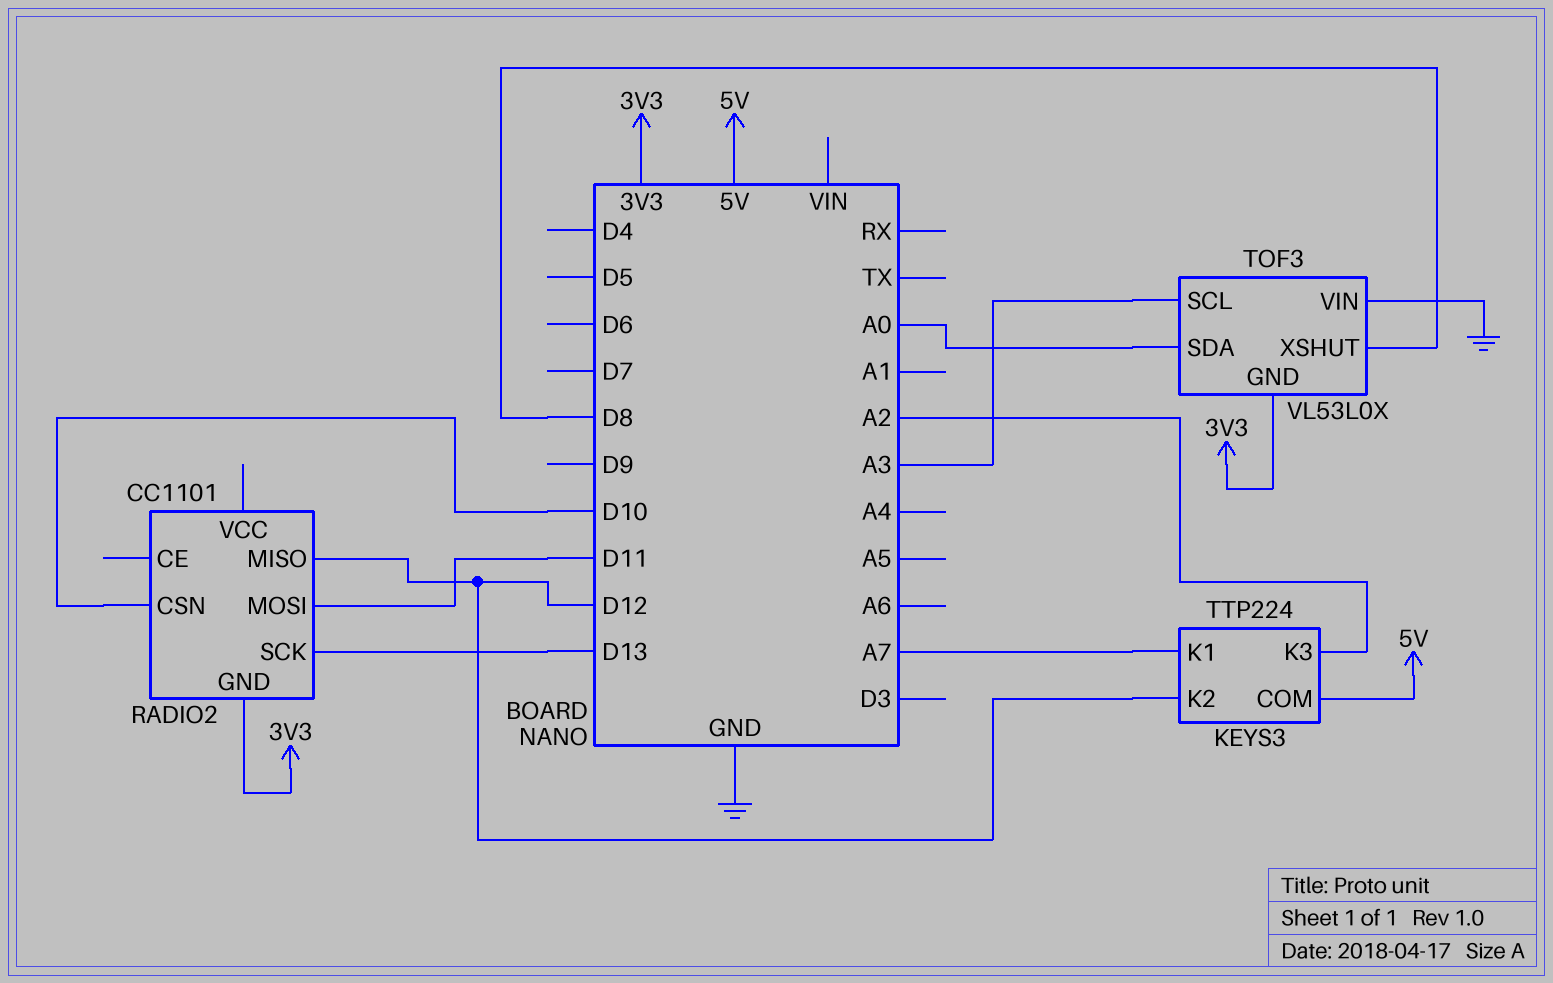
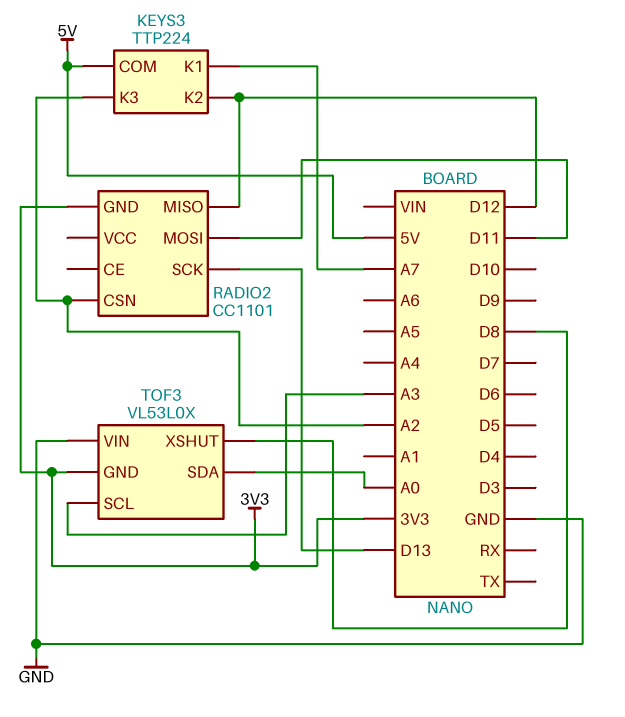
RADIO2 pin CSN: D10 -> A2

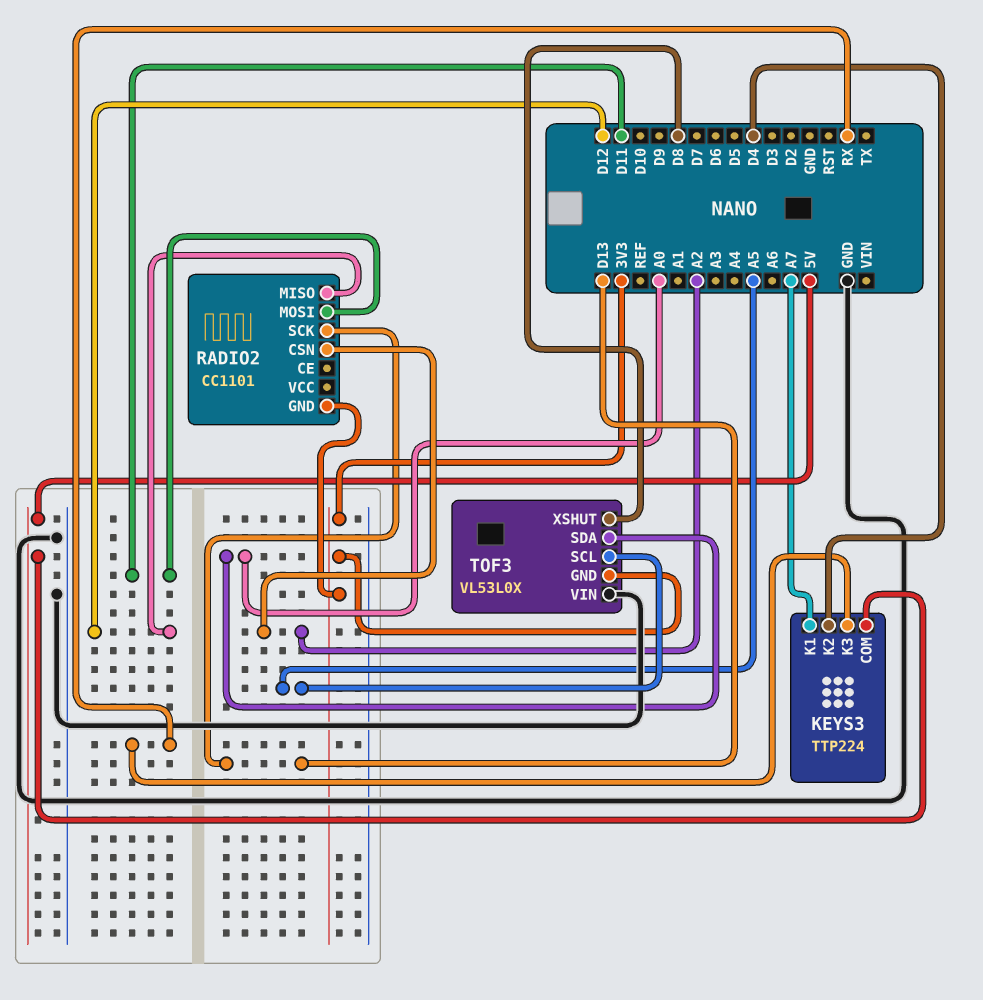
KEYS3 pin K2: D12 -> D4
KEYS3 pin K3: A2 -> RX
TOF3 pin SCL: A3 -> A5

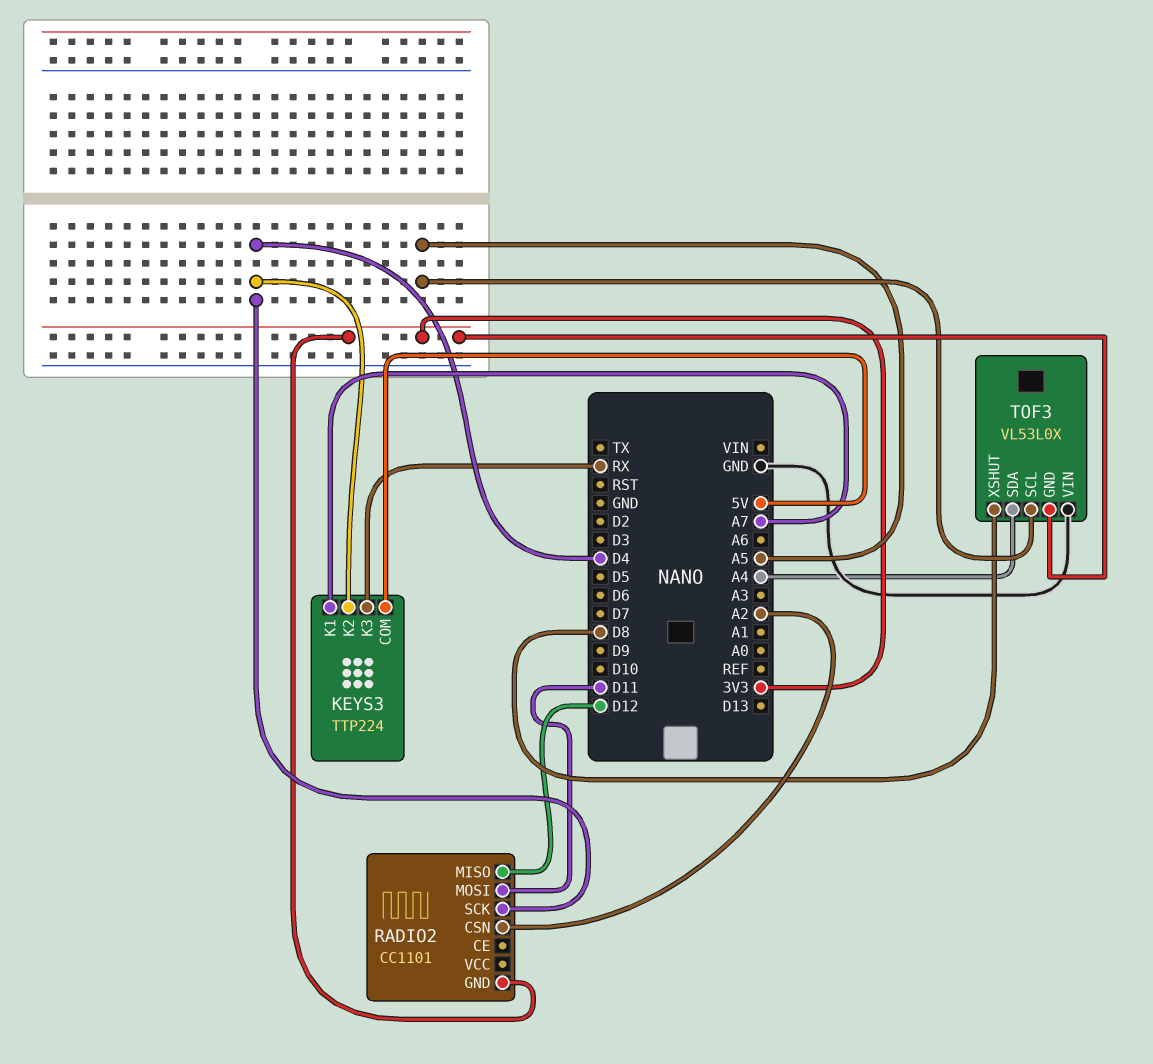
RADIO2 pin SCK: D13 -> D4
TOF3 pin SDA: A0 -> A4

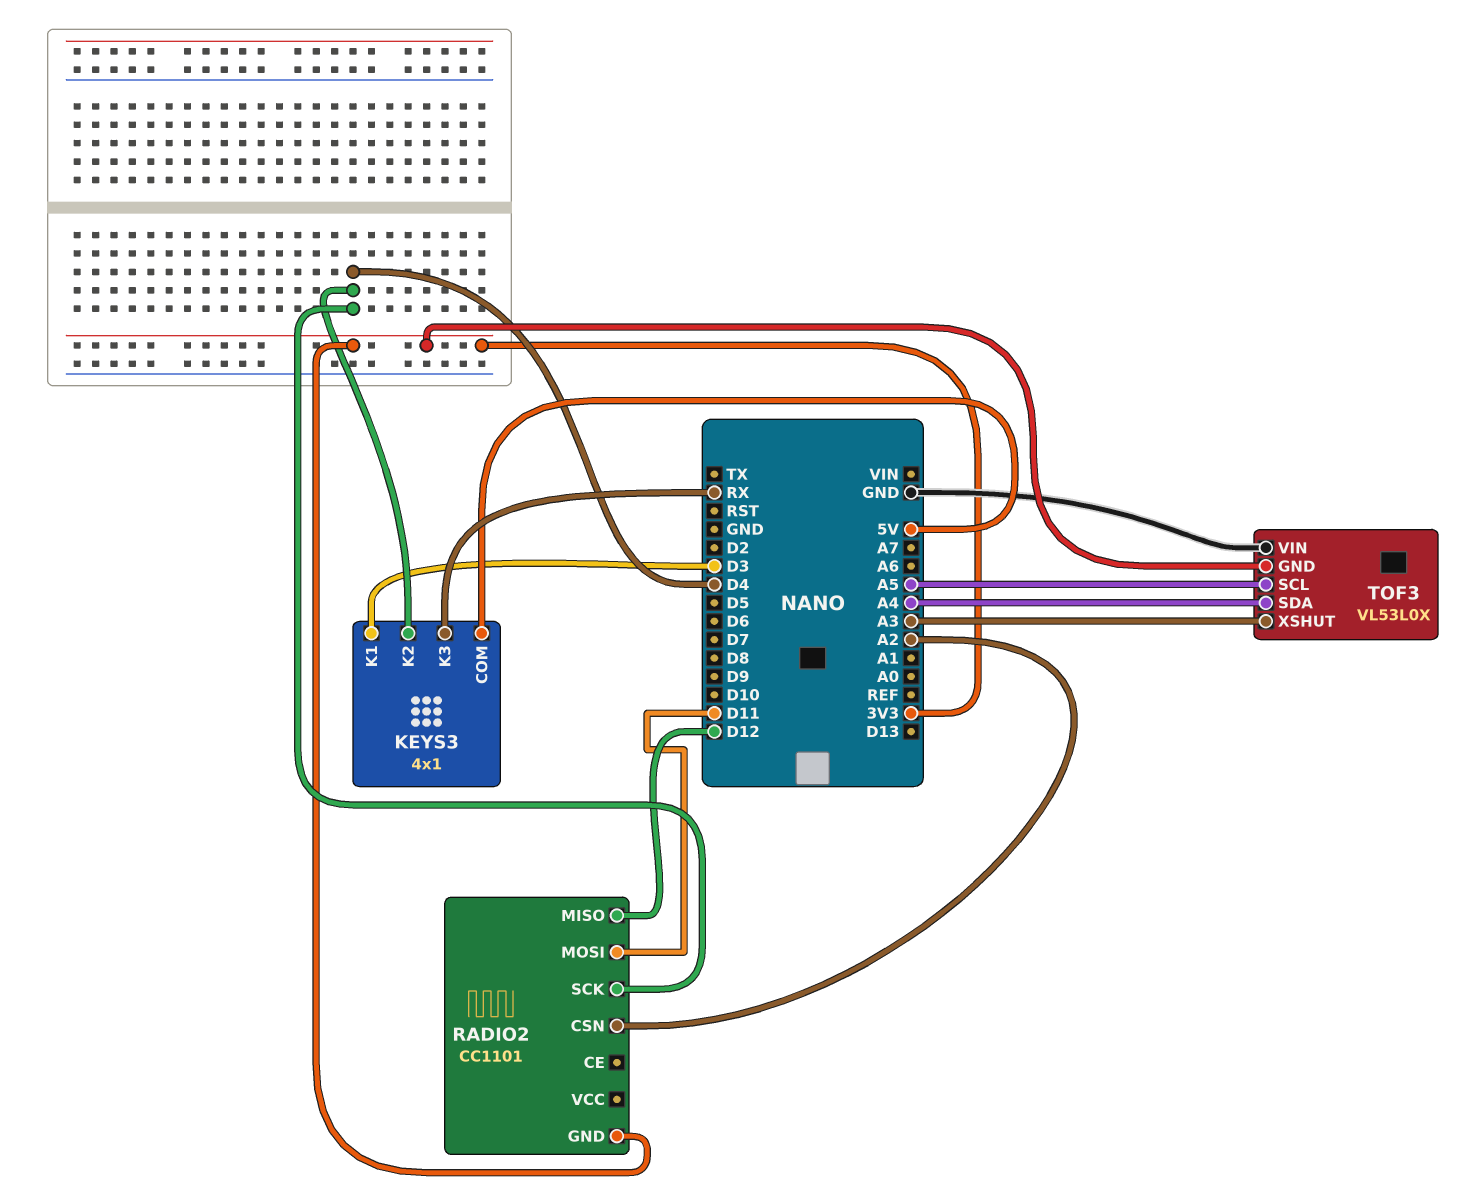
KEYS3: TTP224 -> 4x1
KEYS3 pin K1: A7 -> D3
TOF3 pin XSHUT: D8 -> A3

